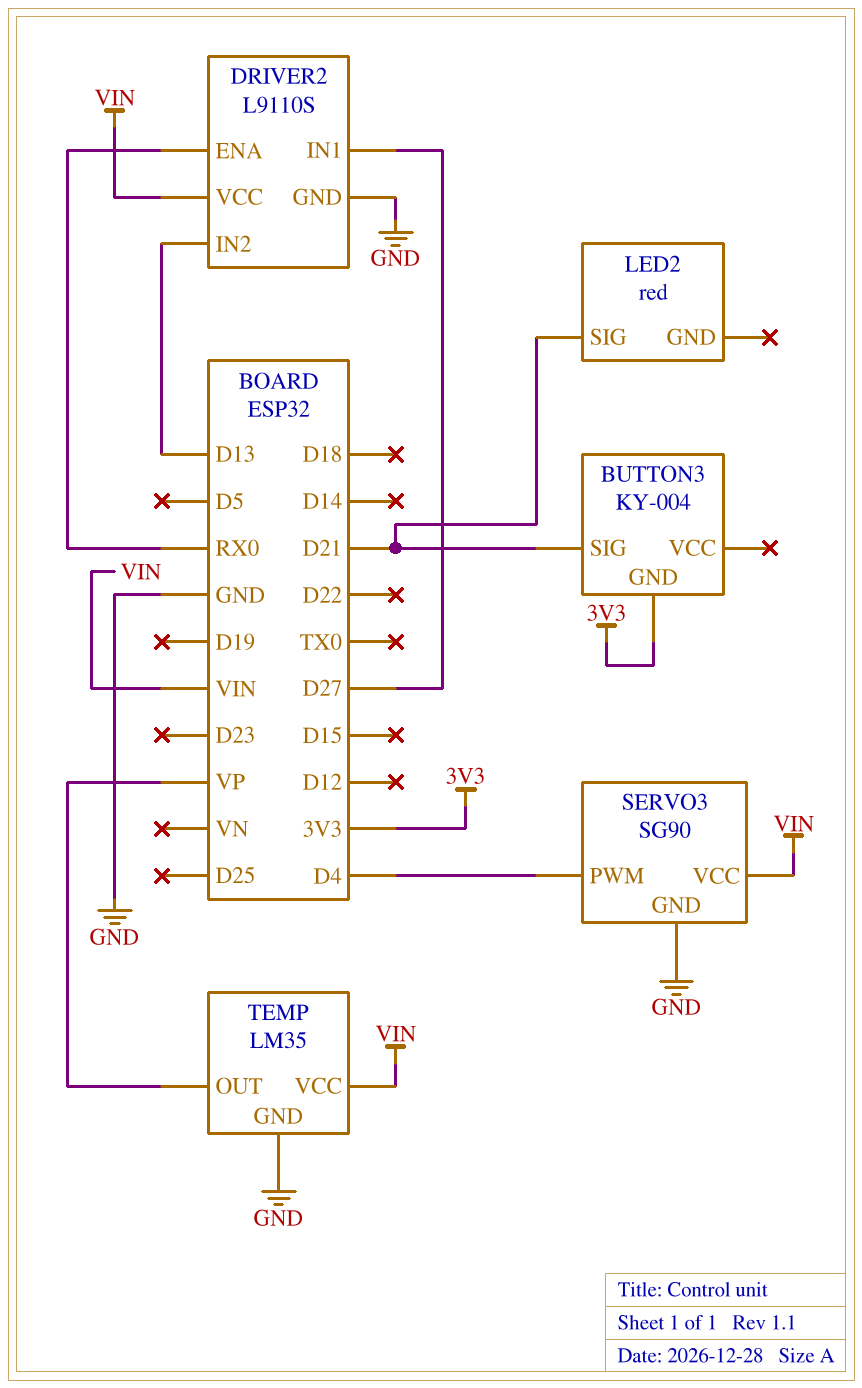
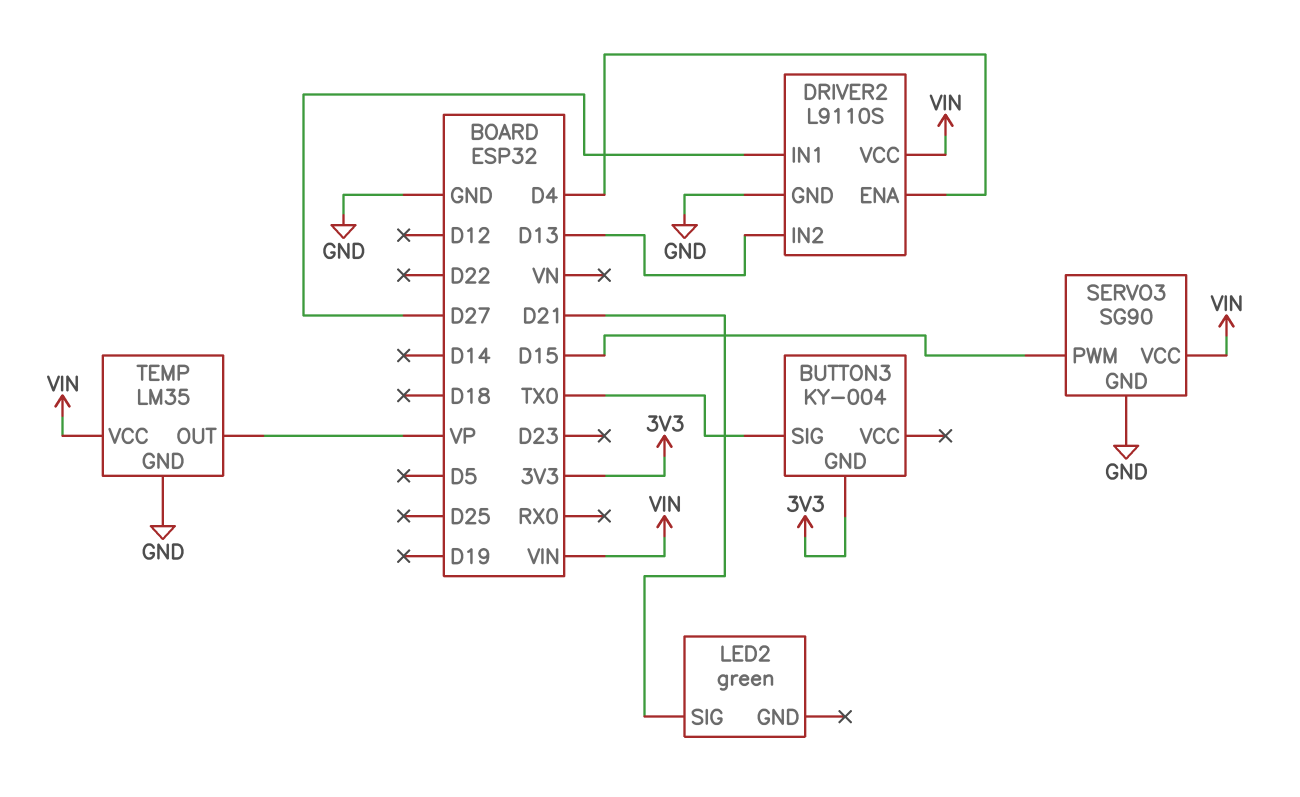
BUTTON3 pin SIG: D21 -> TX0
DRIVER2 pin ENA: RX0 -> D4
LED2: red -> green
SERVO3 pin PWM: D4 -> D15

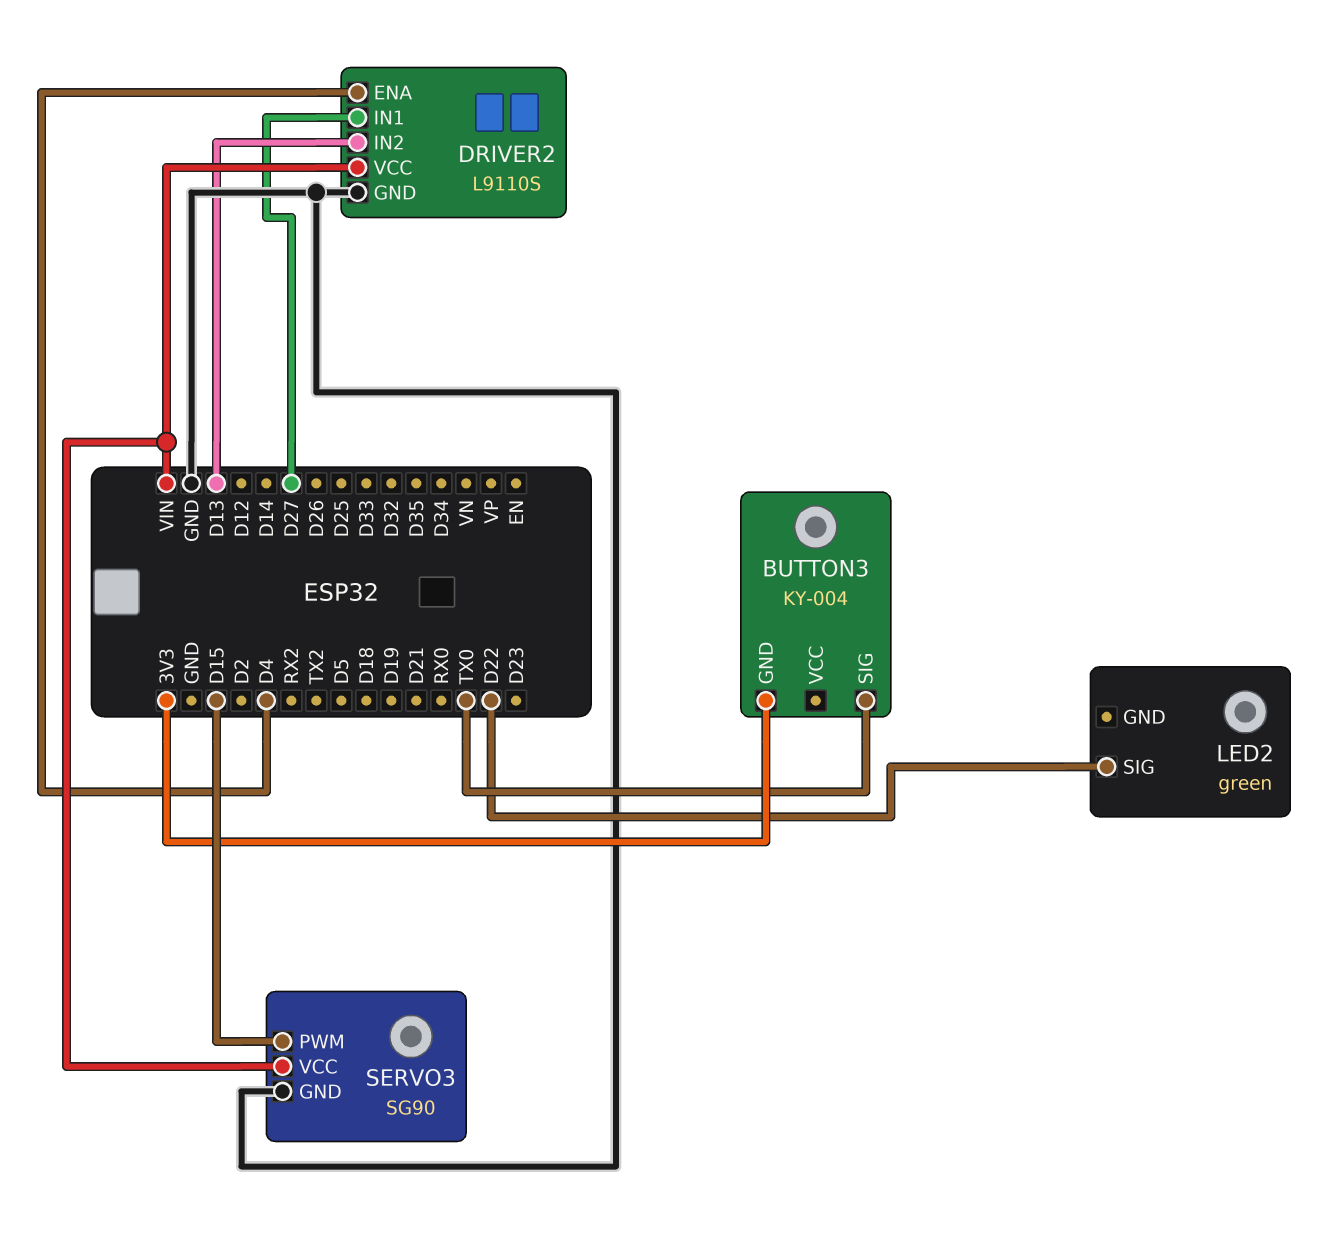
LED2 pin SIG: D21 -> D22
TEMP: LM35 -> none
TEMP pin GND: GND -> none
TEMP pin OUT: VP -> none
TEMP pin VCC: VIN -> none

